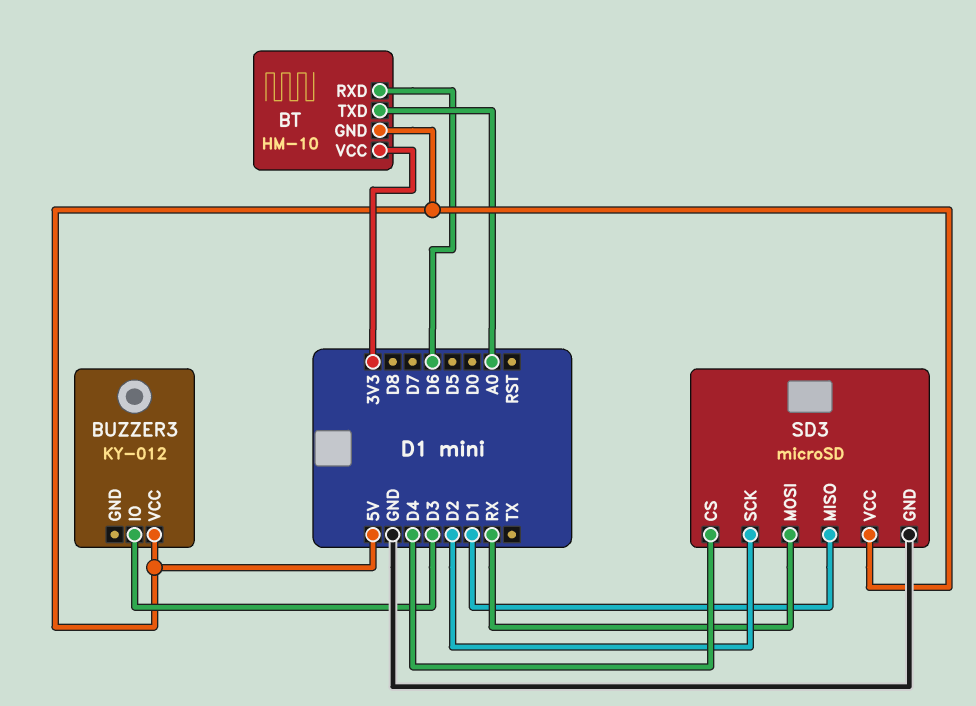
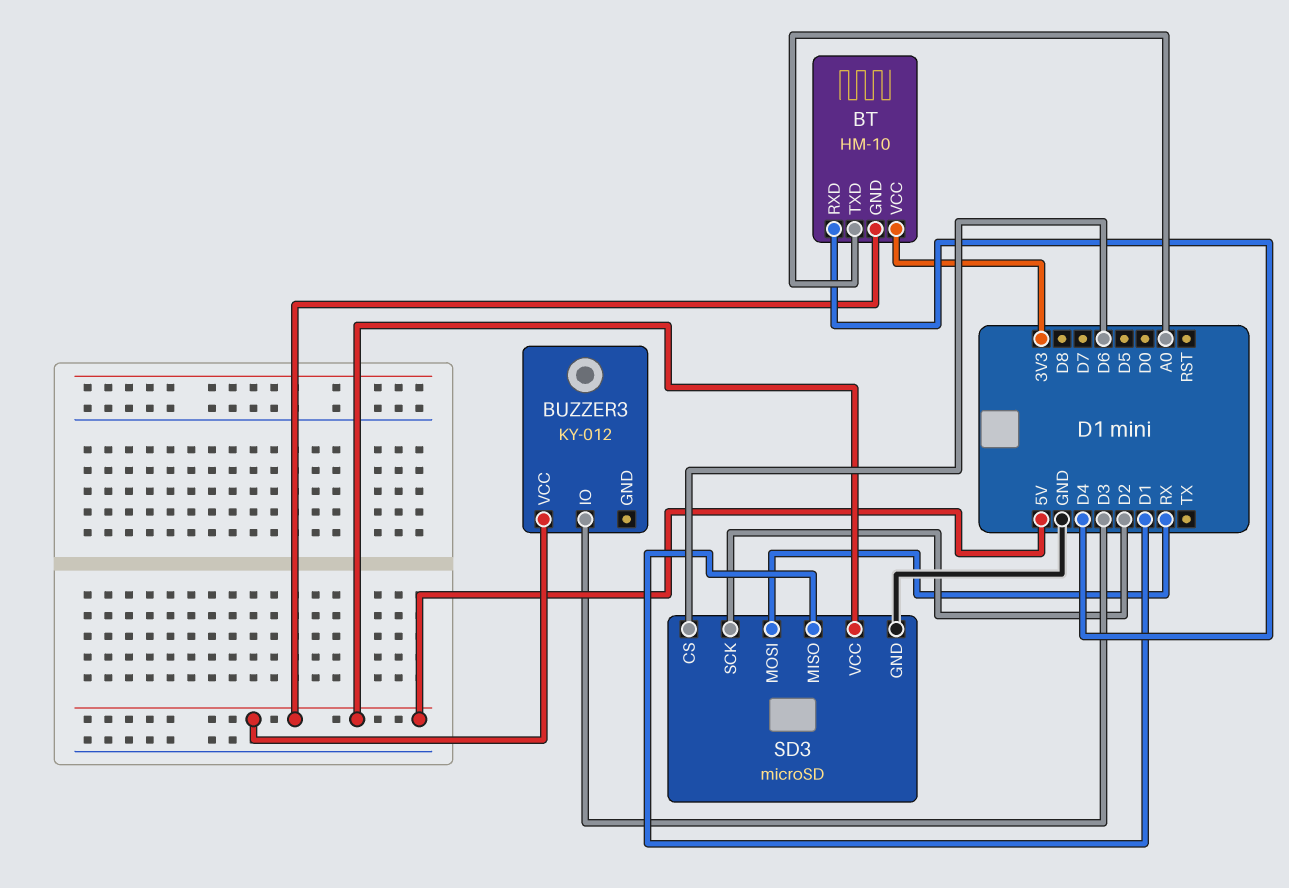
BT pin RXD: D6 -> D4
SD3 pin CS: D4 -> D6

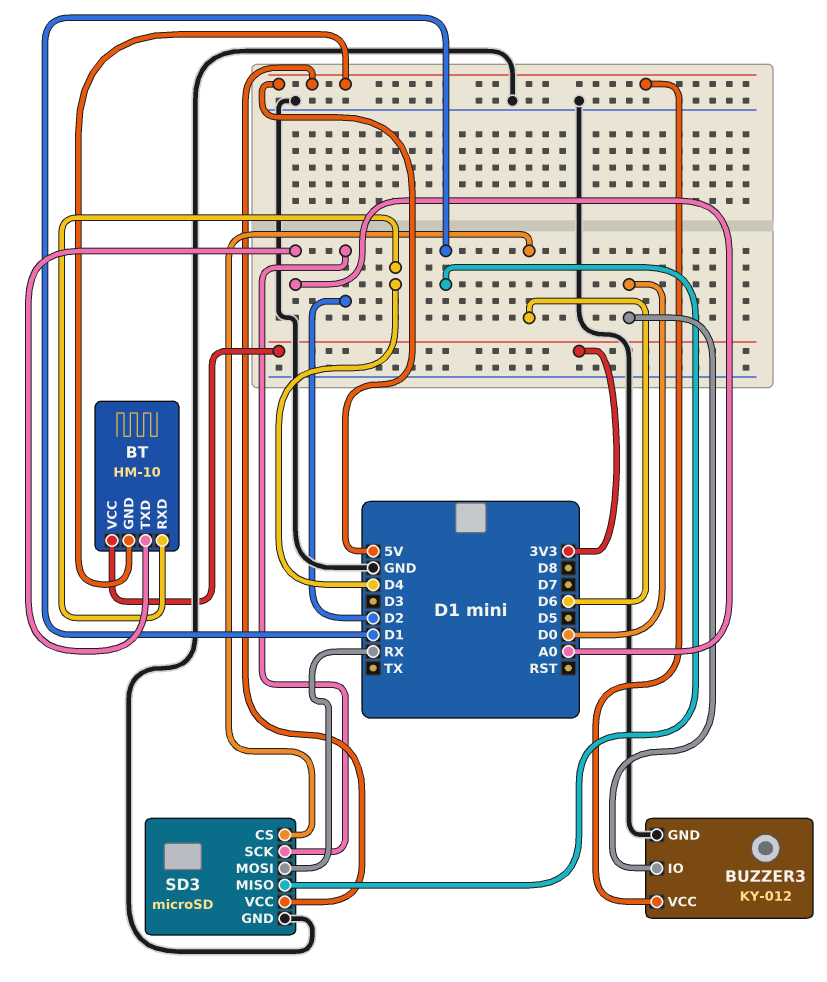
BUZZER3 pin GND: none -> GND
BUZZER3 pin IO: D3 -> D0

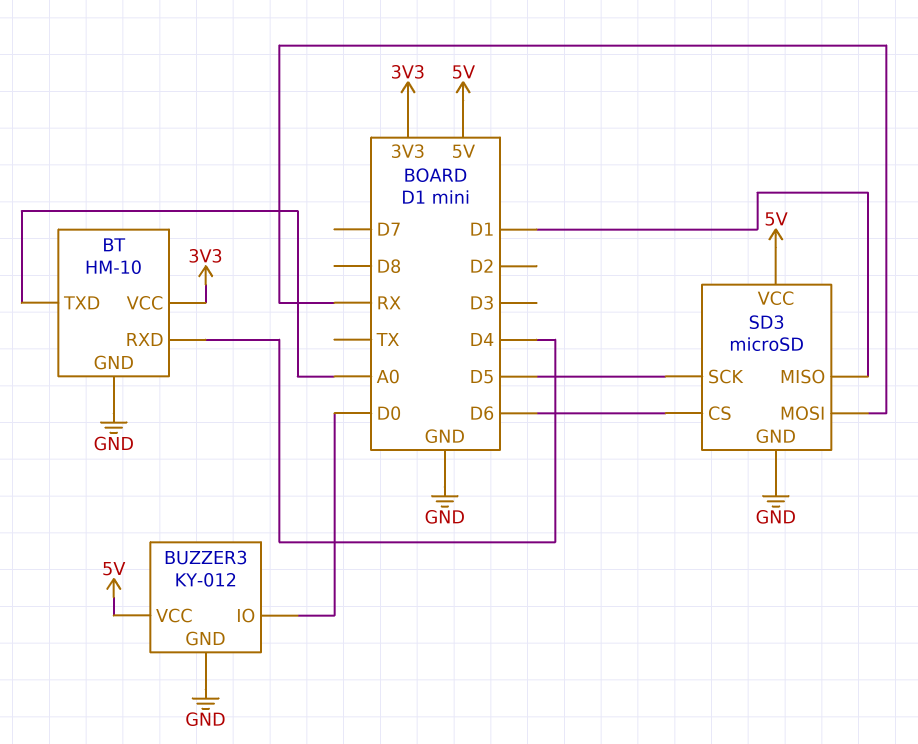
BT pin GND: 5V -> GND
SD3 pin SCK: D2 -> D5

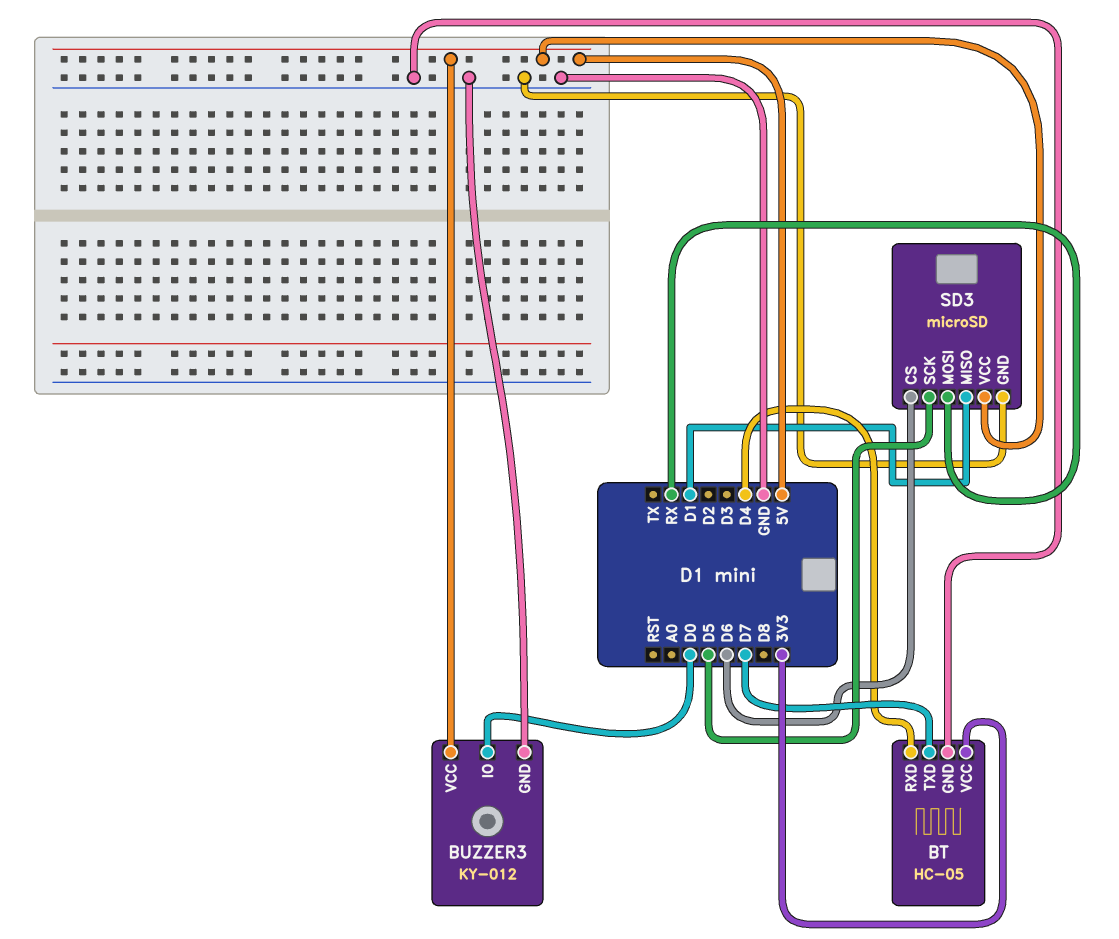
BT: HM-10 -> HC-05
BT pin TXD: A0 -> D7

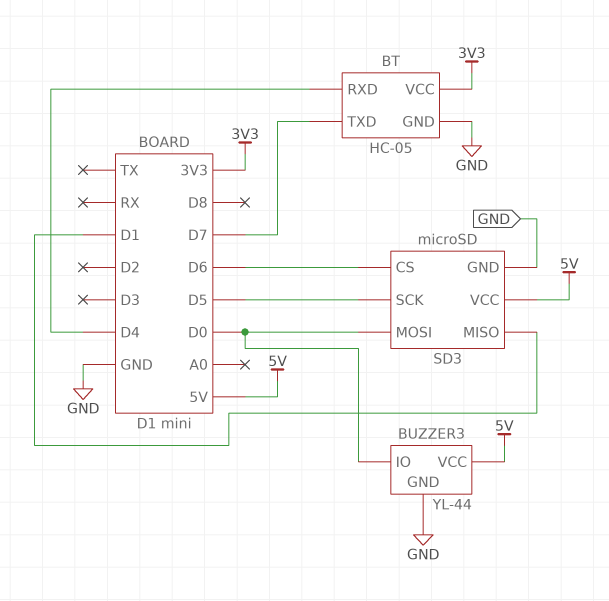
BUZZER3: KY-012 -> YL-44
SD3 pin MOSI: RX -> D0

